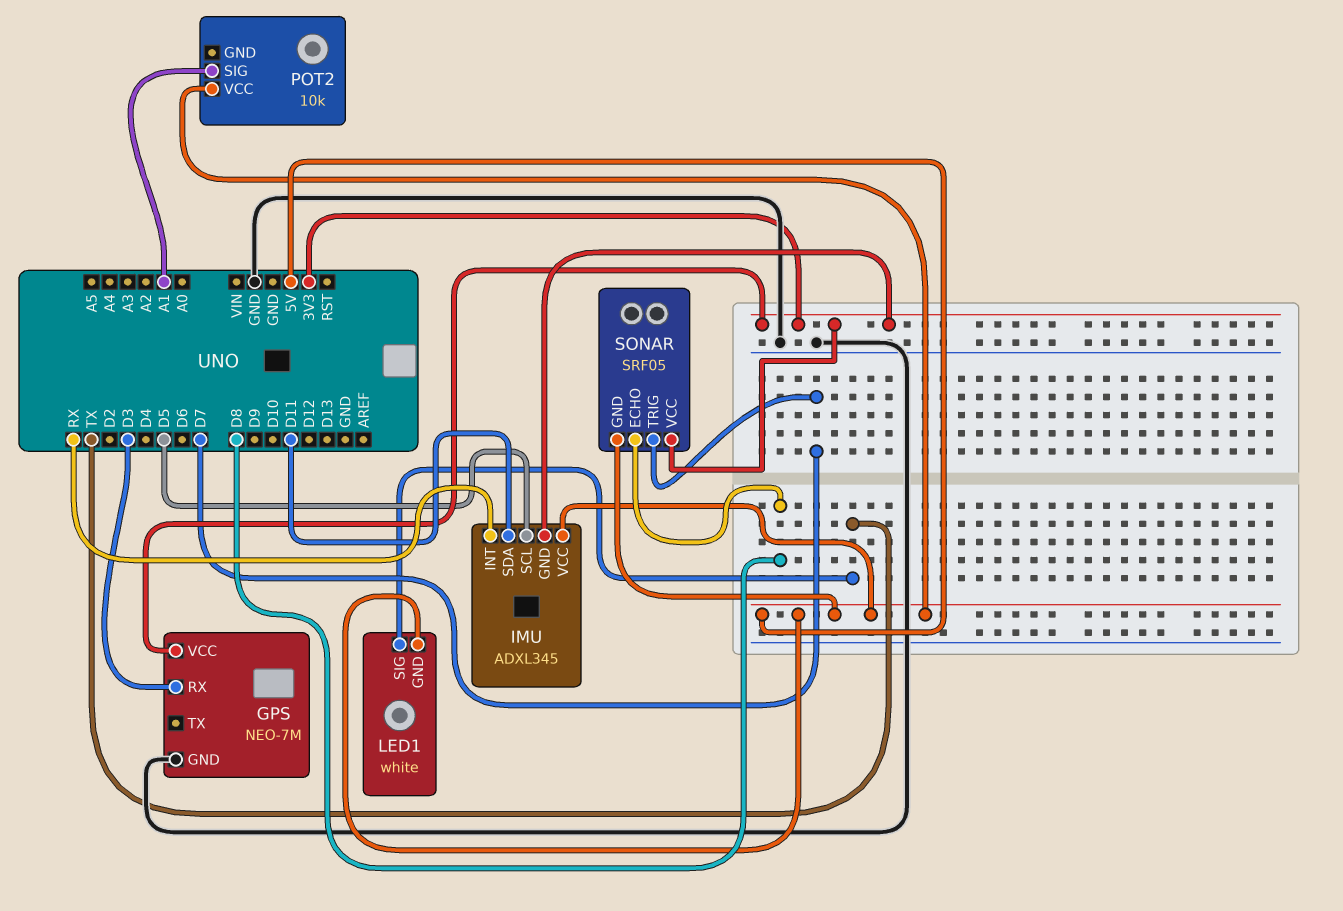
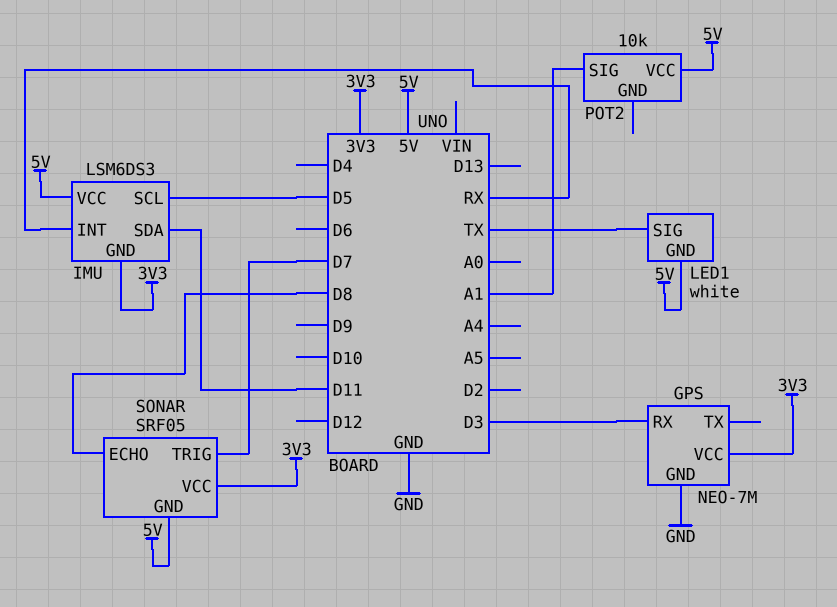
IMU: ADXL345 -> LSM6DS3

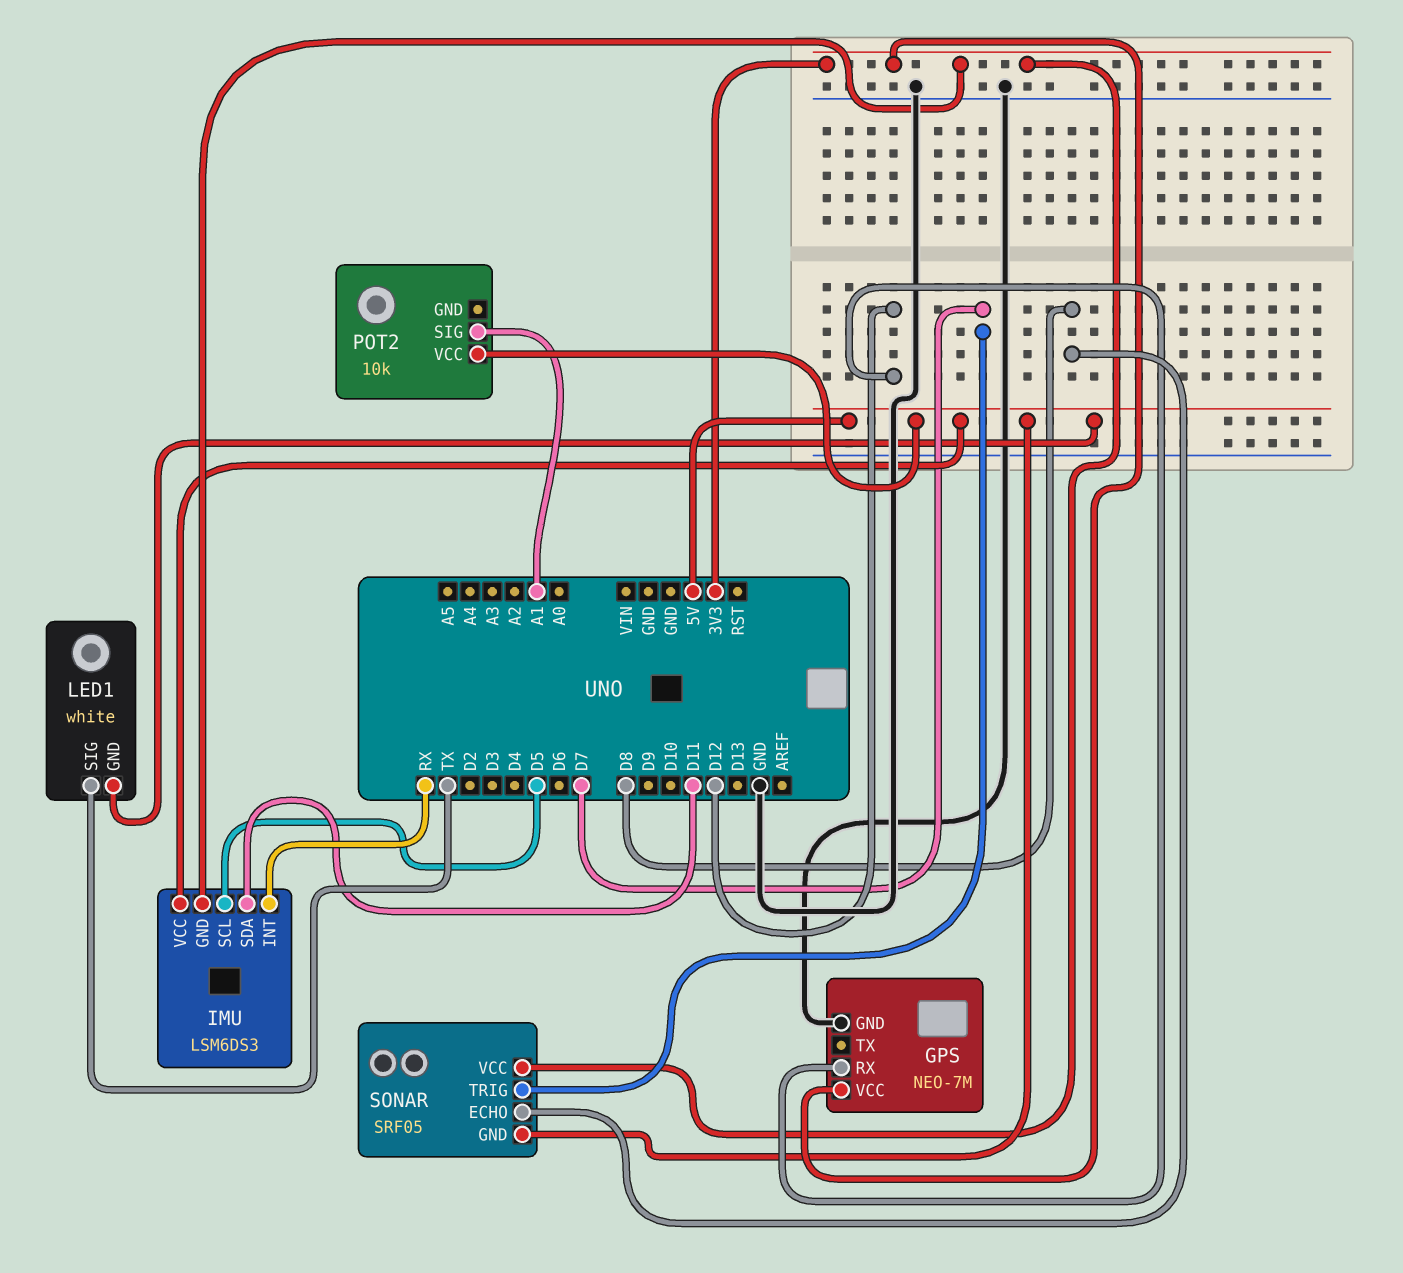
GPS pin RX: D3 -> D12

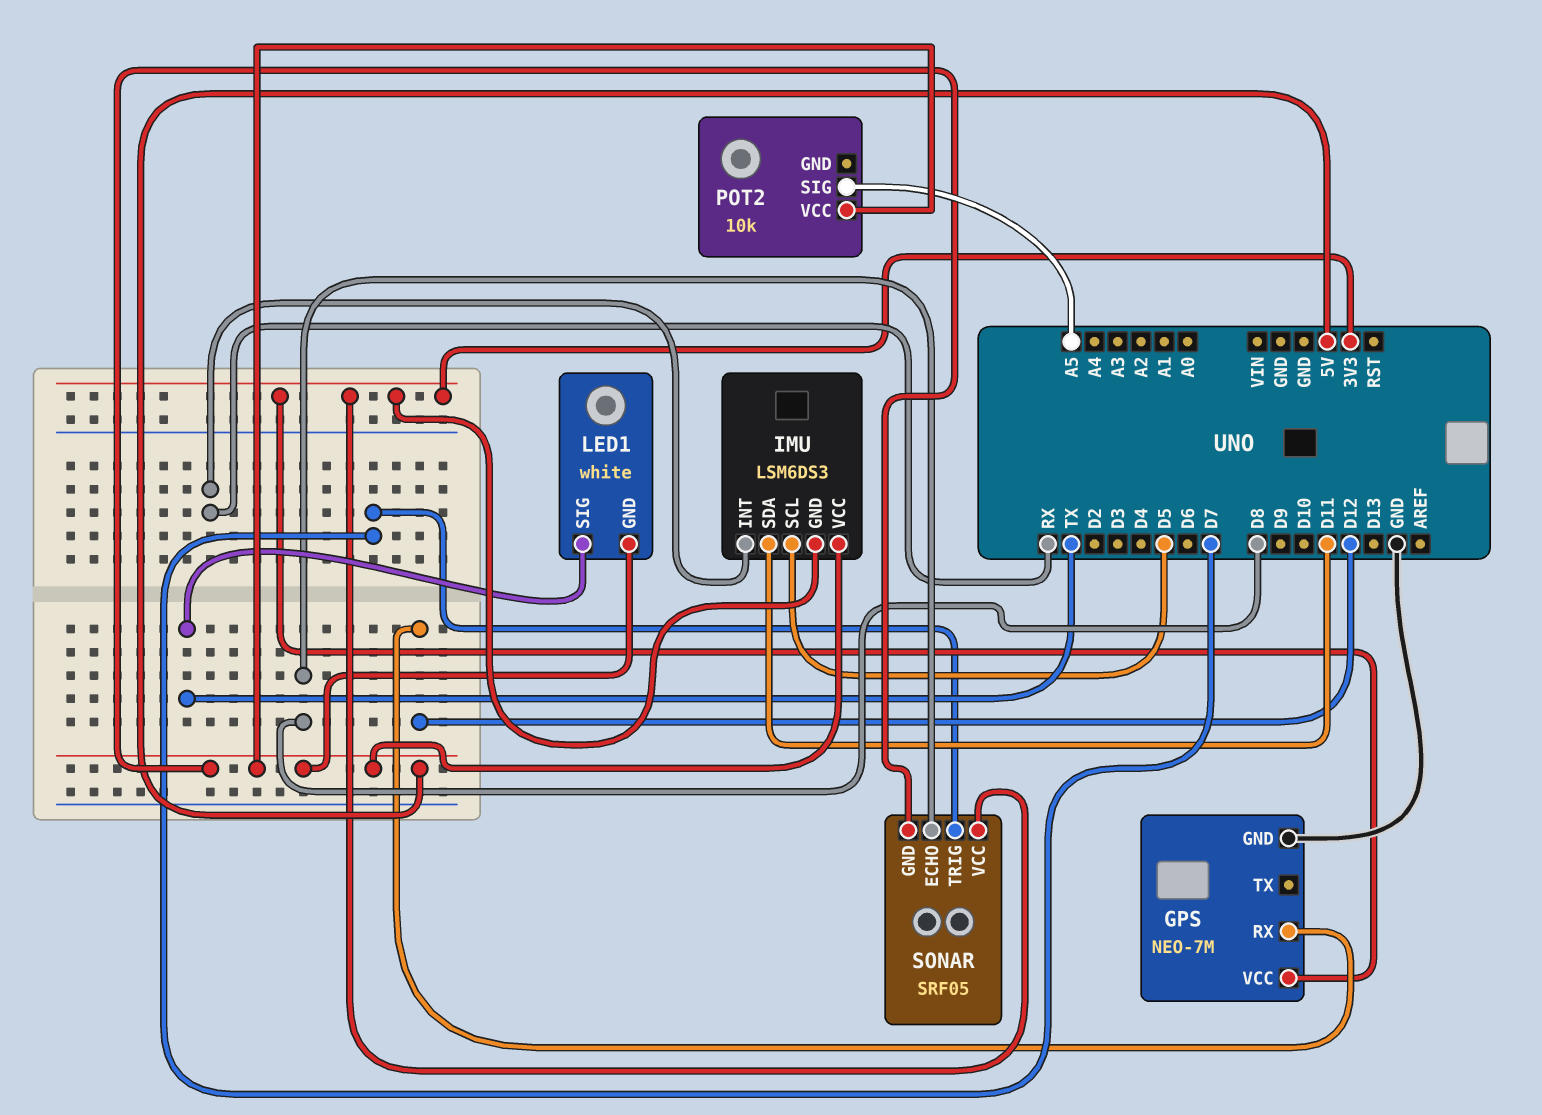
POT2 pin SIG: A1 -> A5

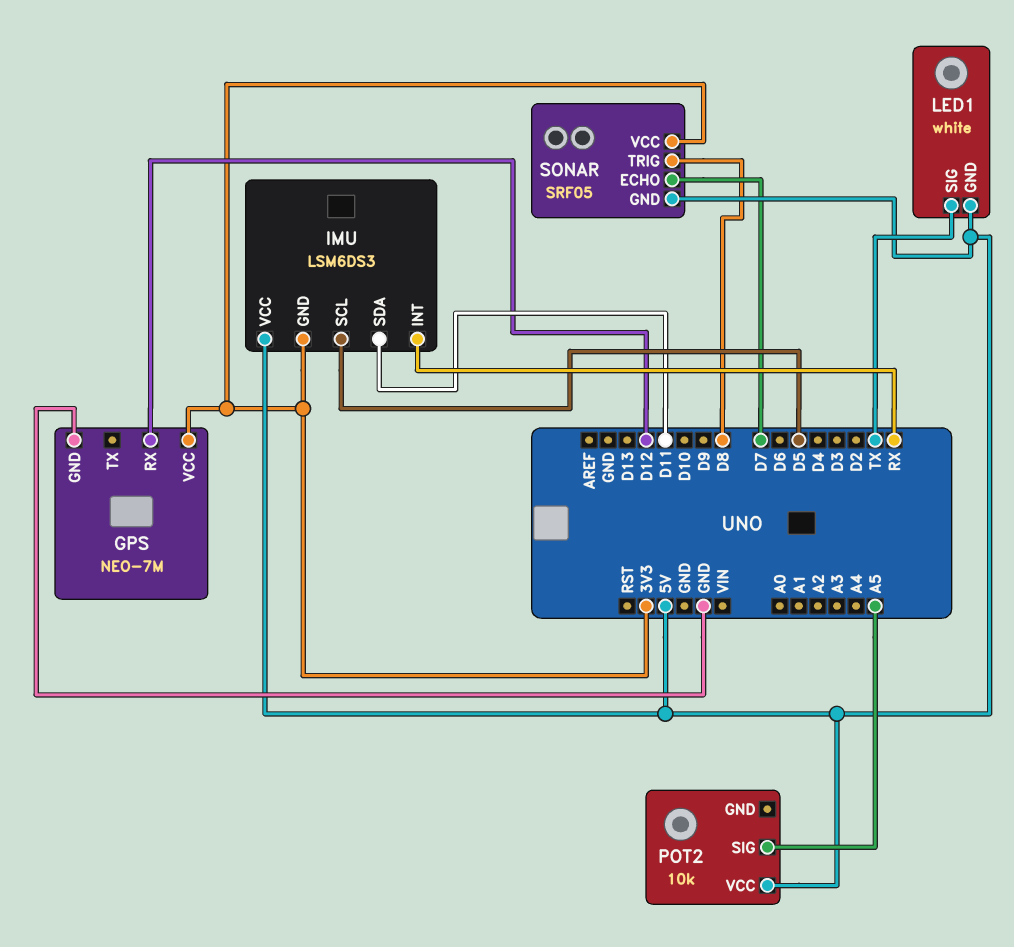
SONAR pin ECHO: D8 -> D7
SONAR pin TRIG: D7 -> D8

